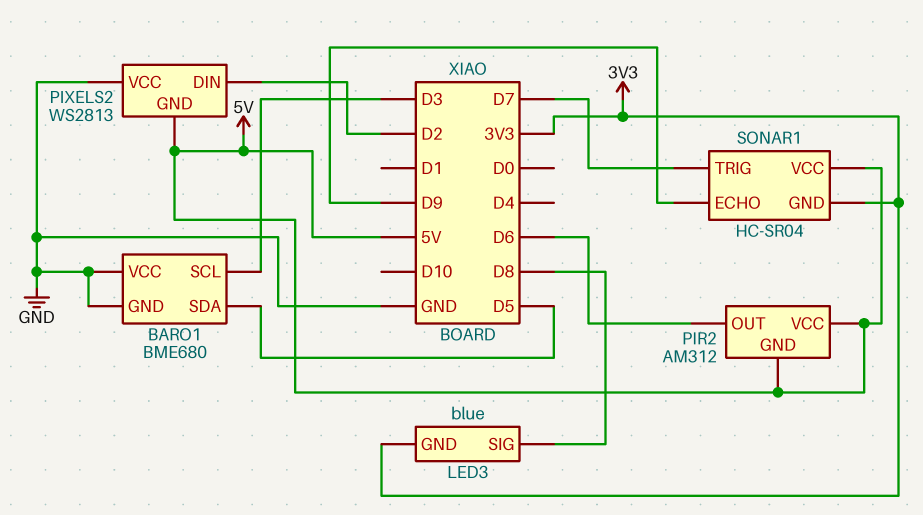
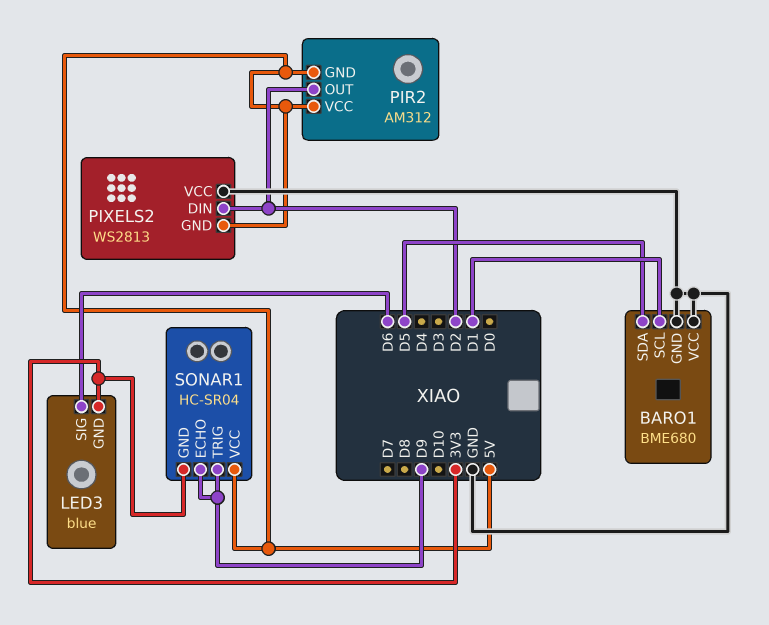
BARO1 pin SCL: D3 -> D1
LED3 pin SIG: D8 -> D6
PIR2 pin OUT: D6 -> D2
SONAR1 pin TRIG: D7 -> D9

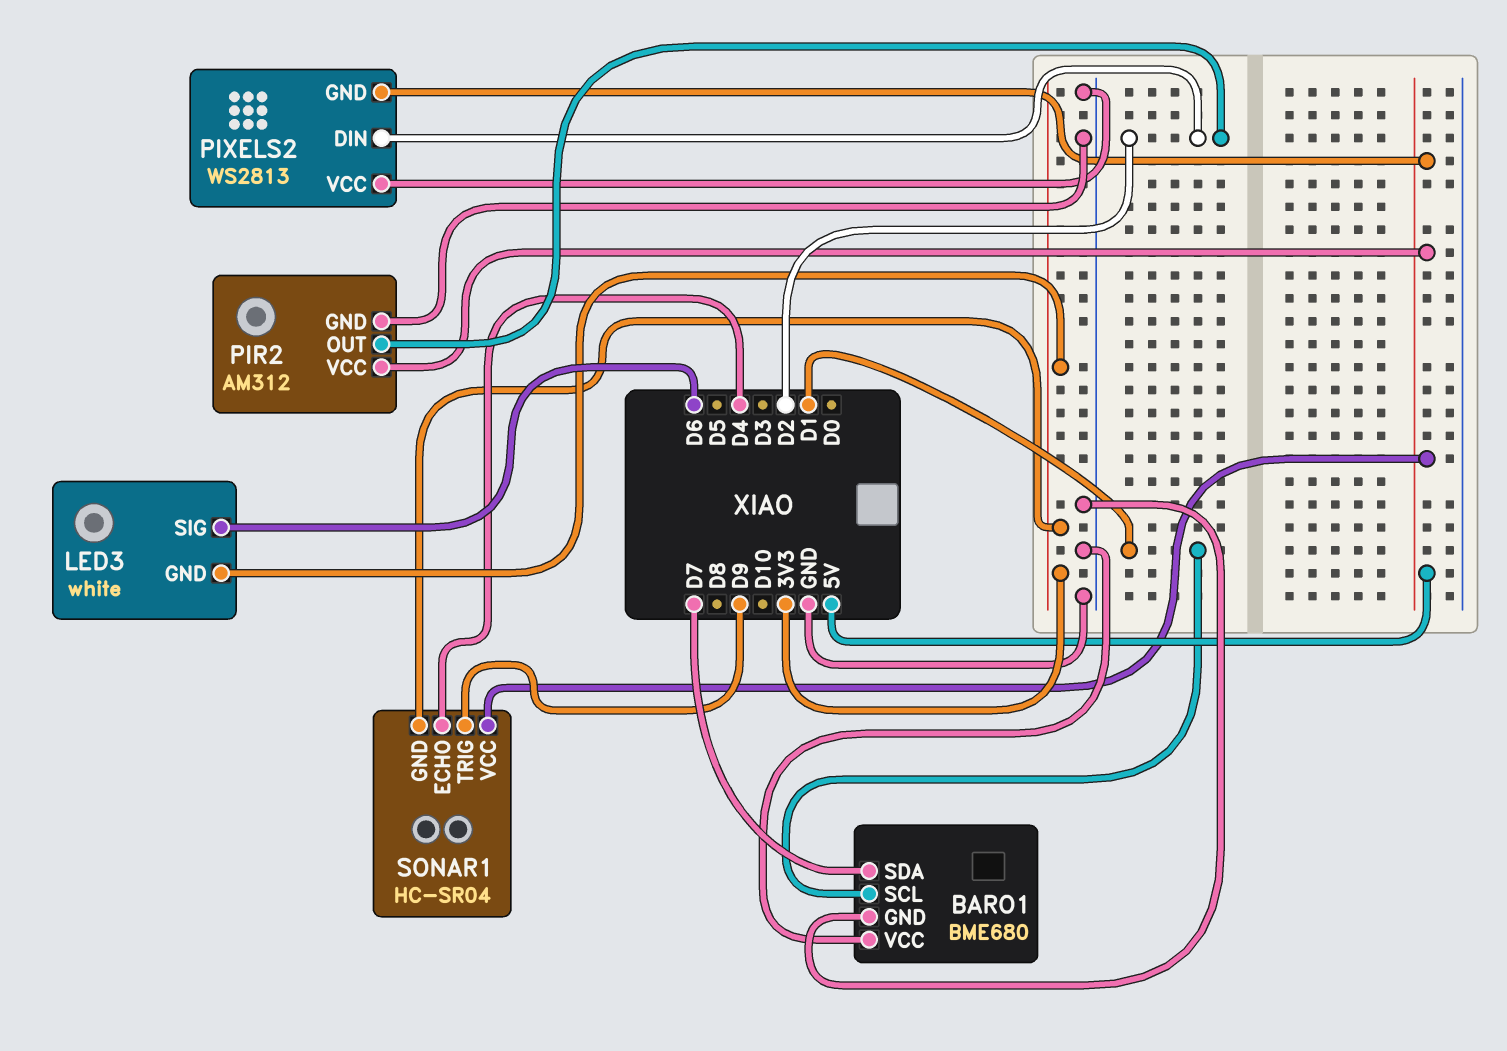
BARO1 pin SDA: D5 -> D7
LED3: blue -> white
PIR2 pin GND: 5V -> GND
SONAR1 pin ECHO: D9 -> D4

